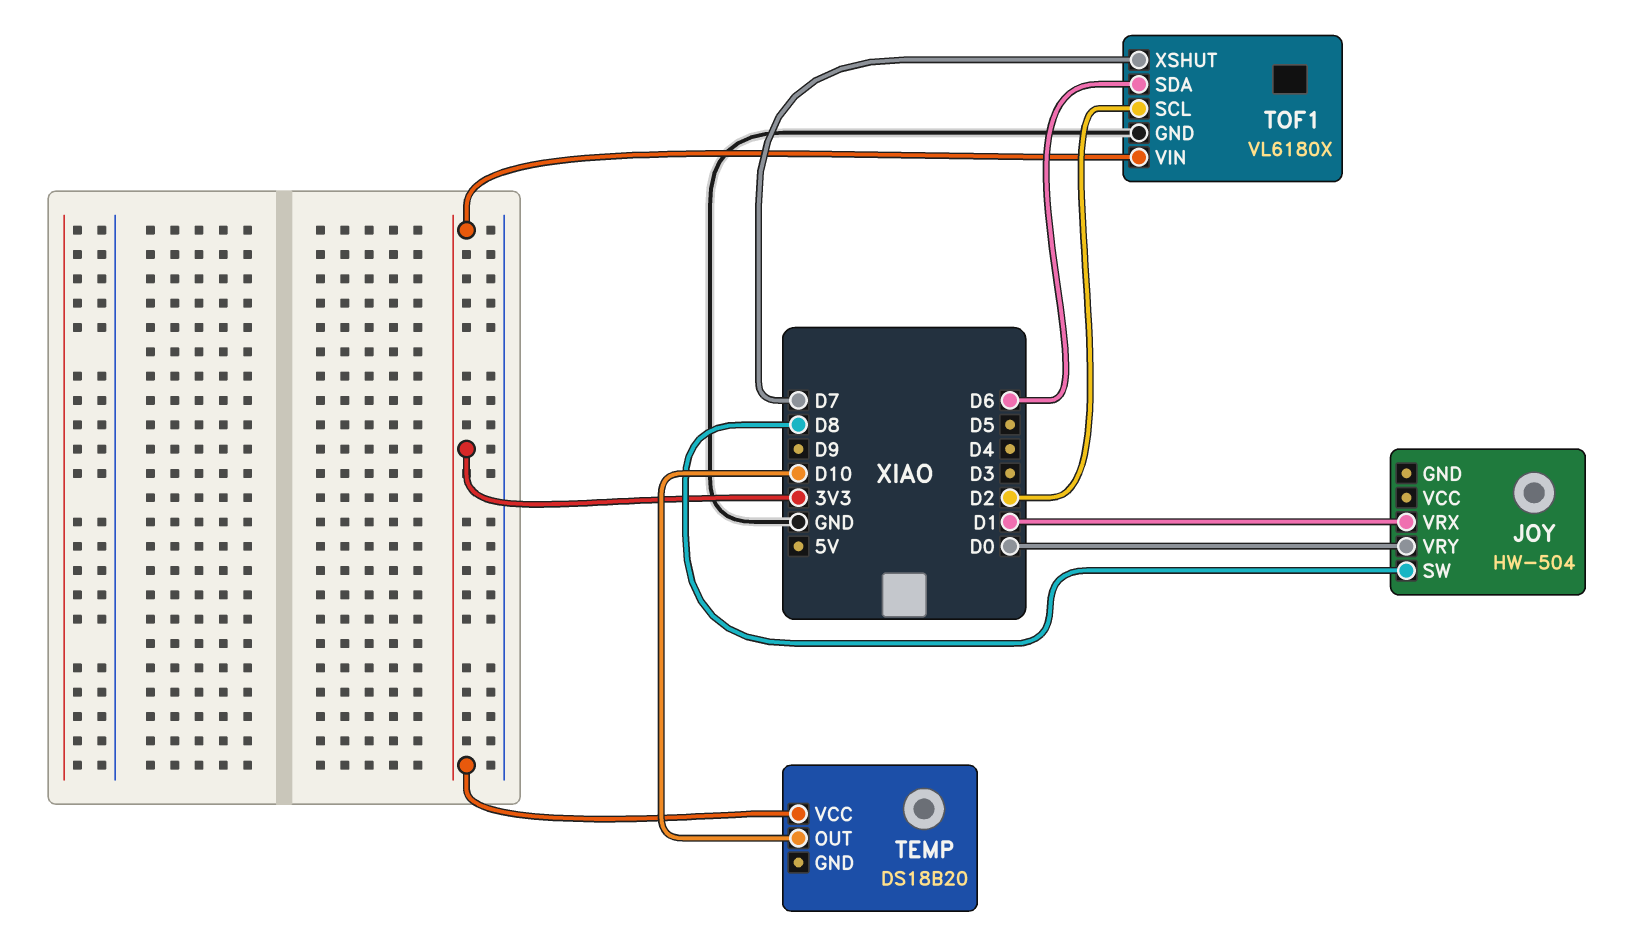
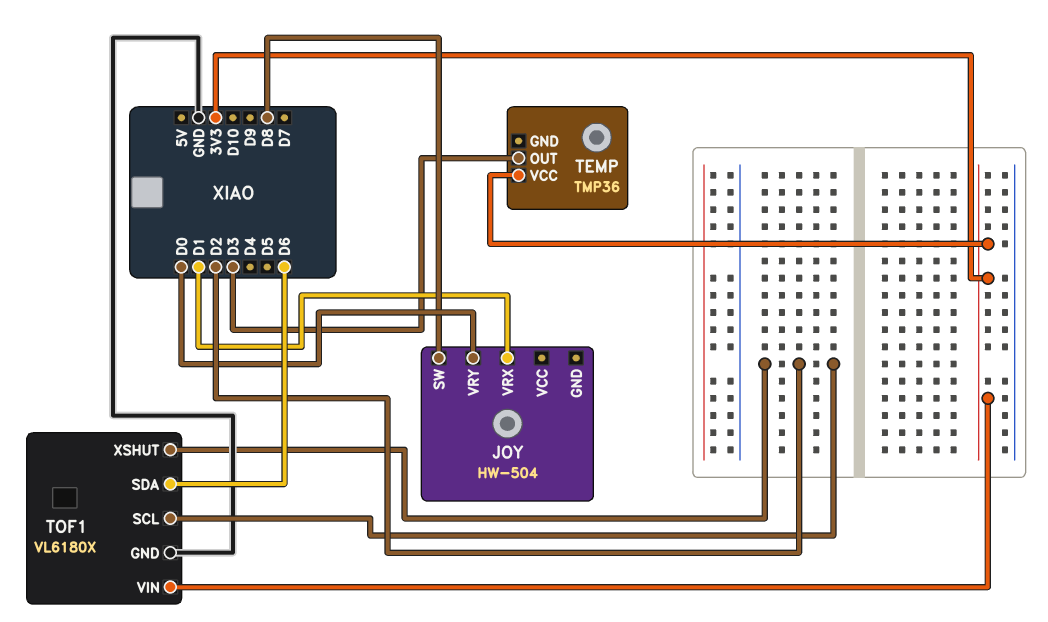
TEMP: DS18B20 -> TMP36
TEMP pin OUT: D10 -> D3
TOF1 pin XSHUT: D7 -> D2

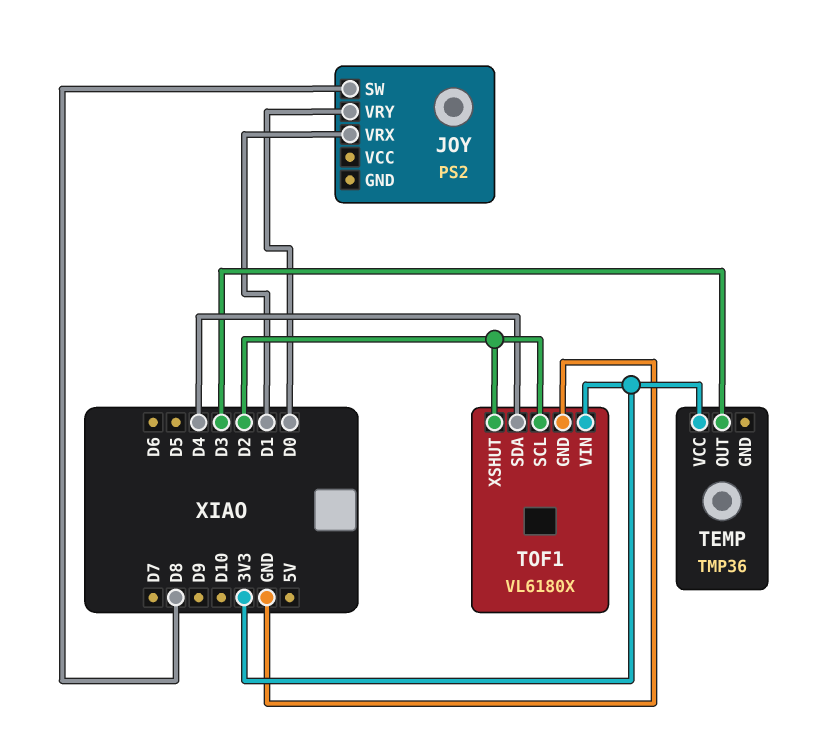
JOY: HW-504 -> PS2
TOF1 pin SDA: D6 -> D4

